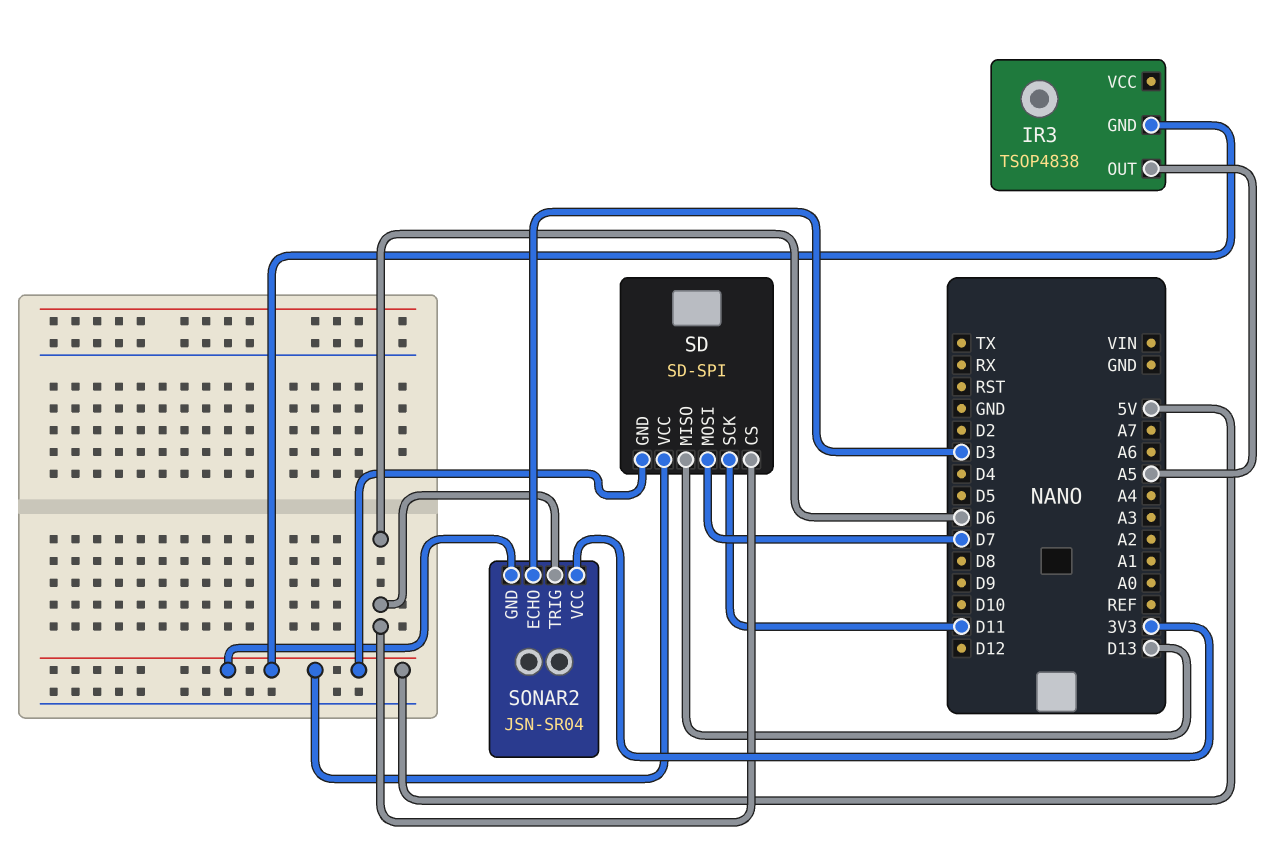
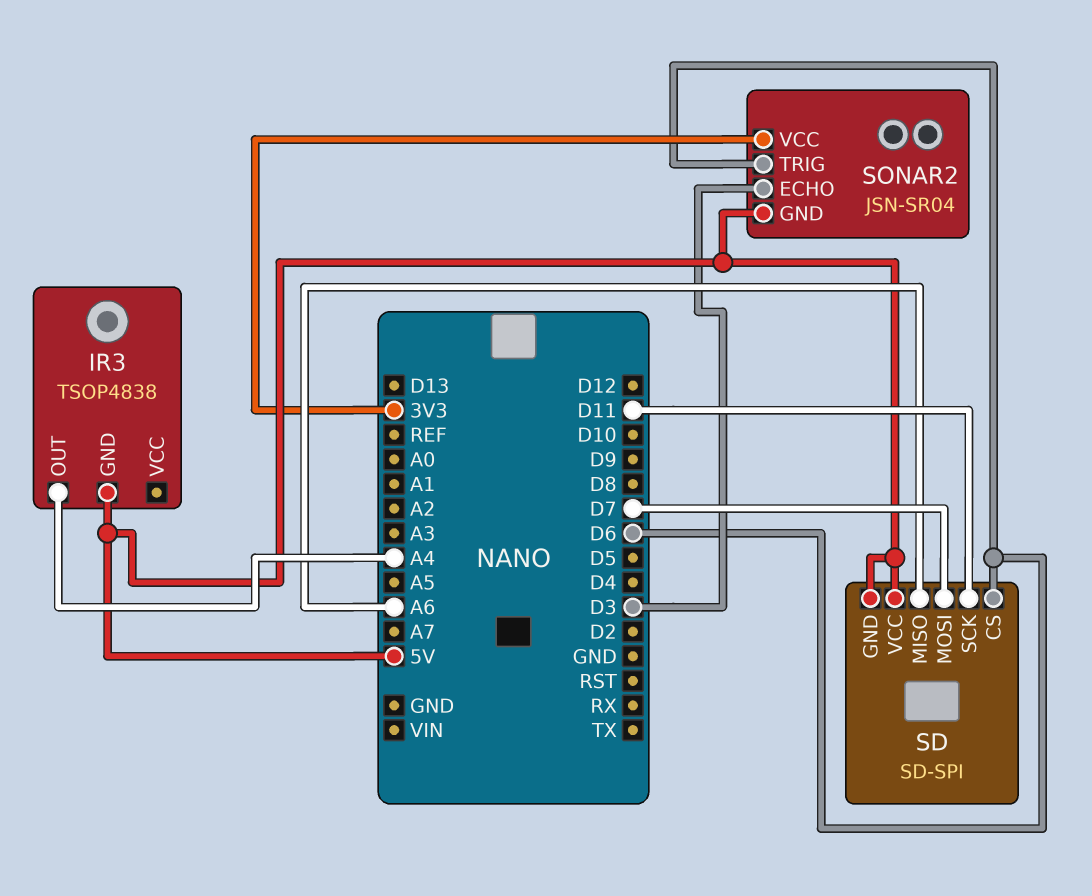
IR3 pin OUT: A5 -> A4
SD pin MISO: D13 -> A6

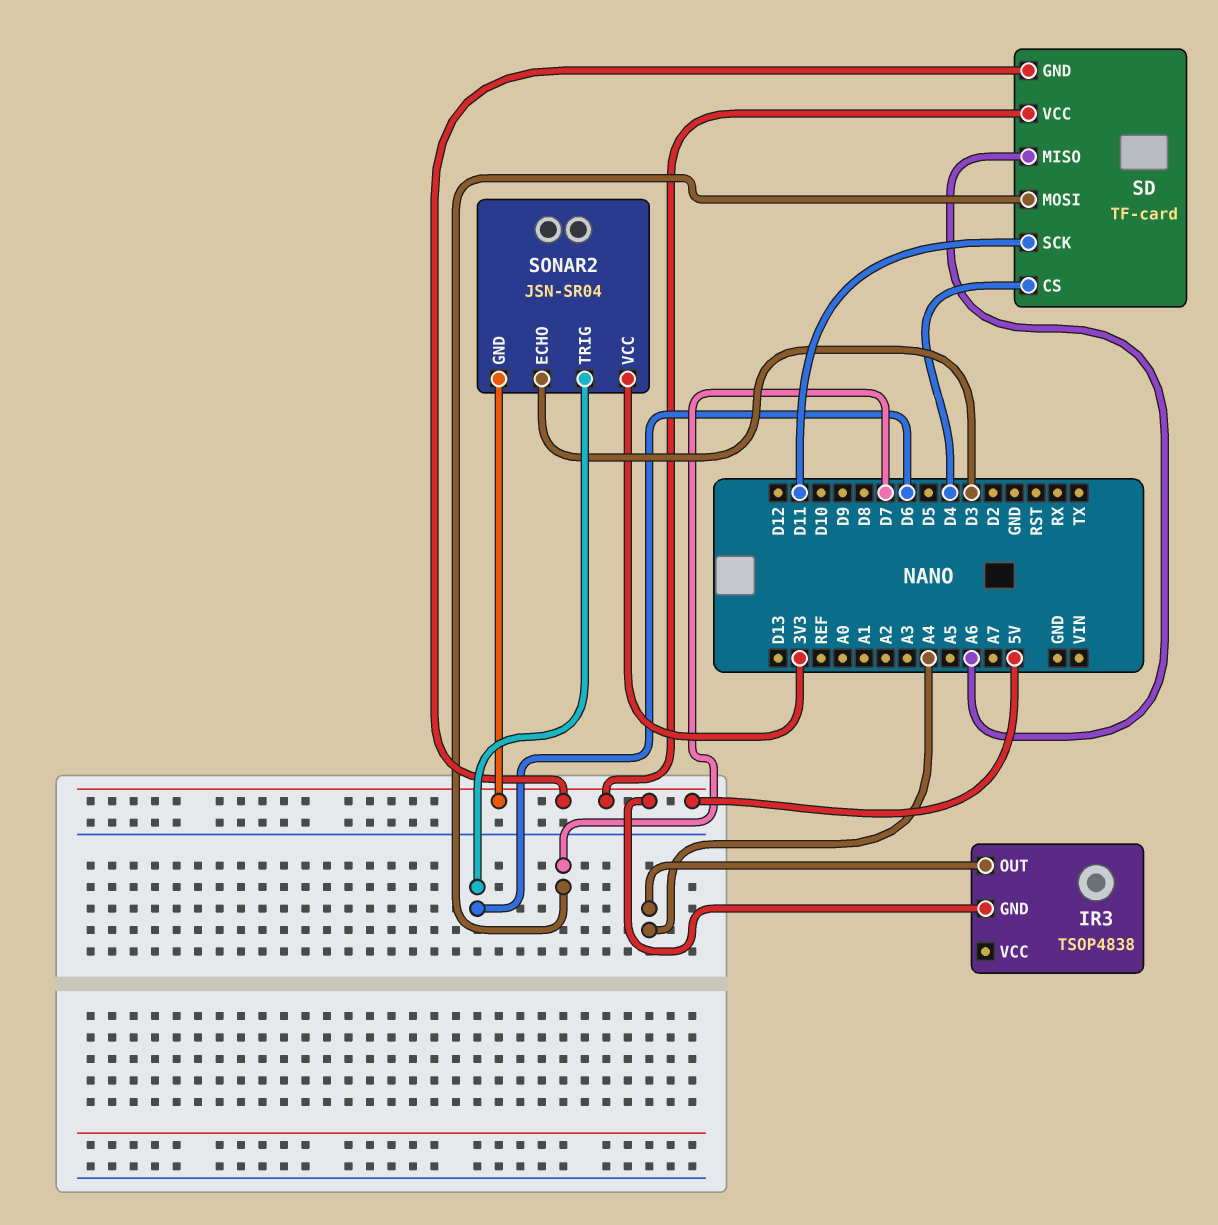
SD: SD-SPI -> TF-card
SD pin CS: D6 -> D4

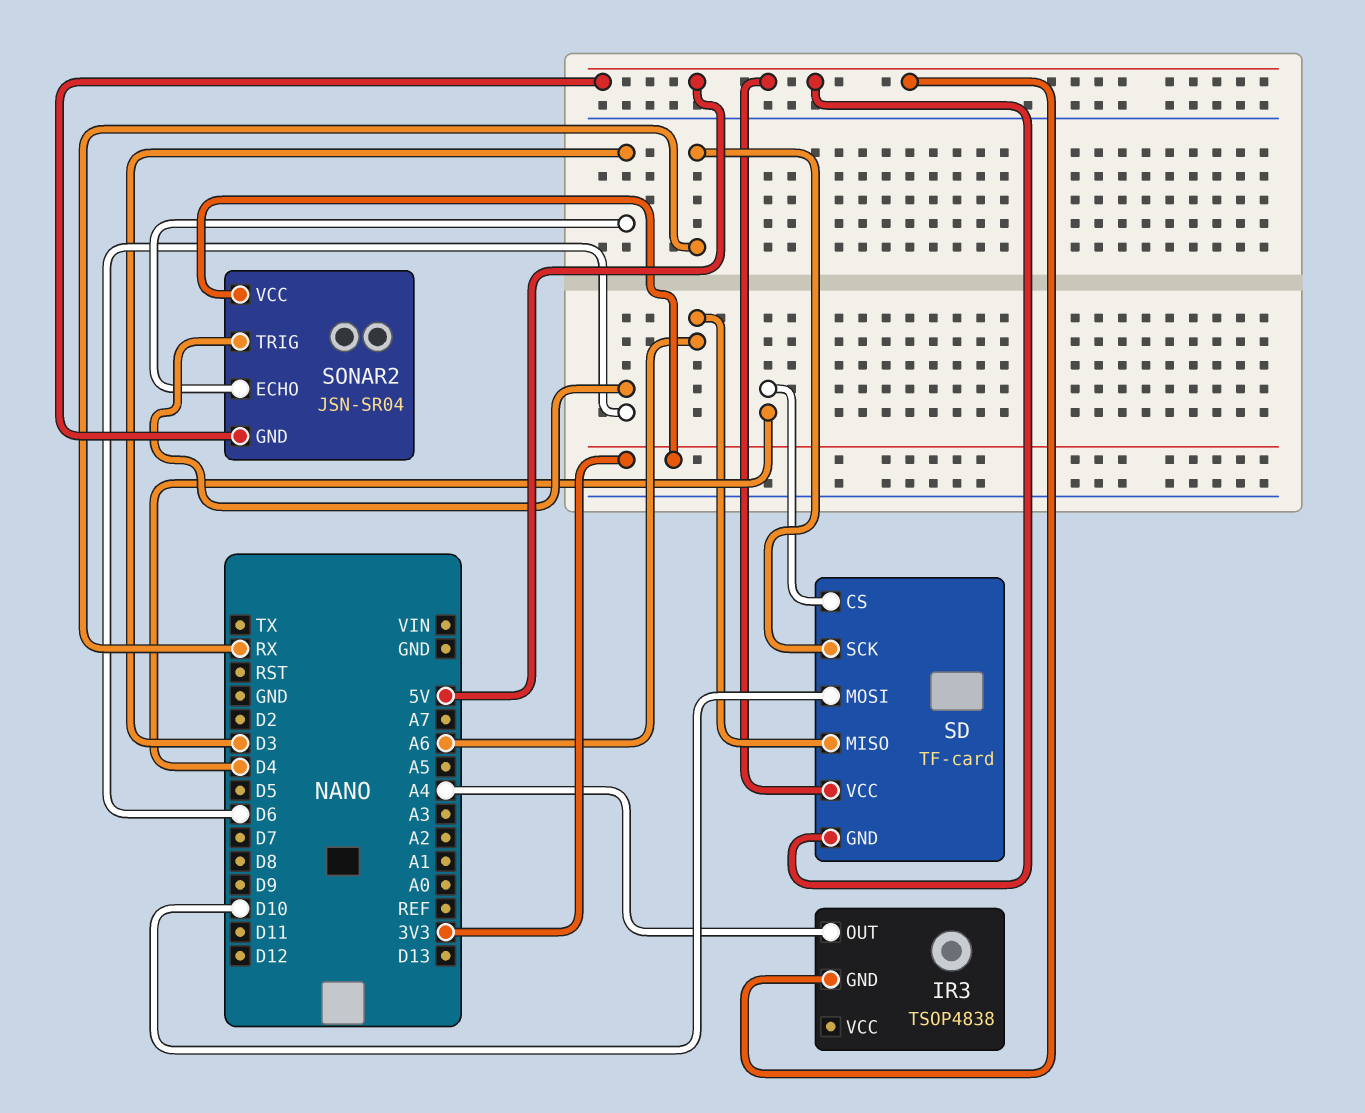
SD pin MOSI: D7 -> D10
SD pin SCK: D11 -> RX

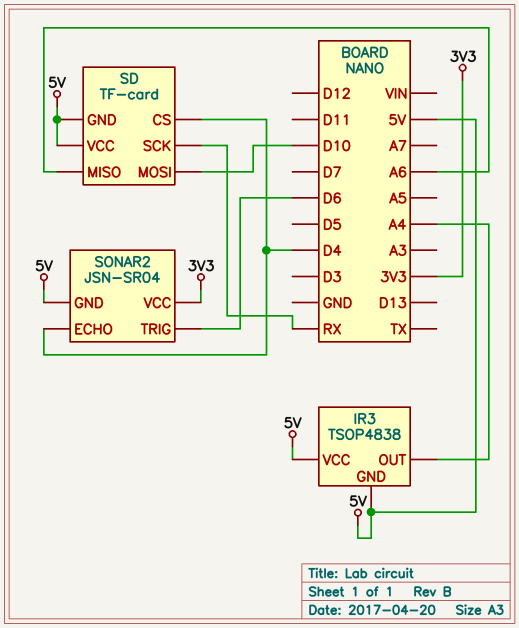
IR3 pin VCC: none -> 5V
SONAR2 pin ECHO: D3 -> D4

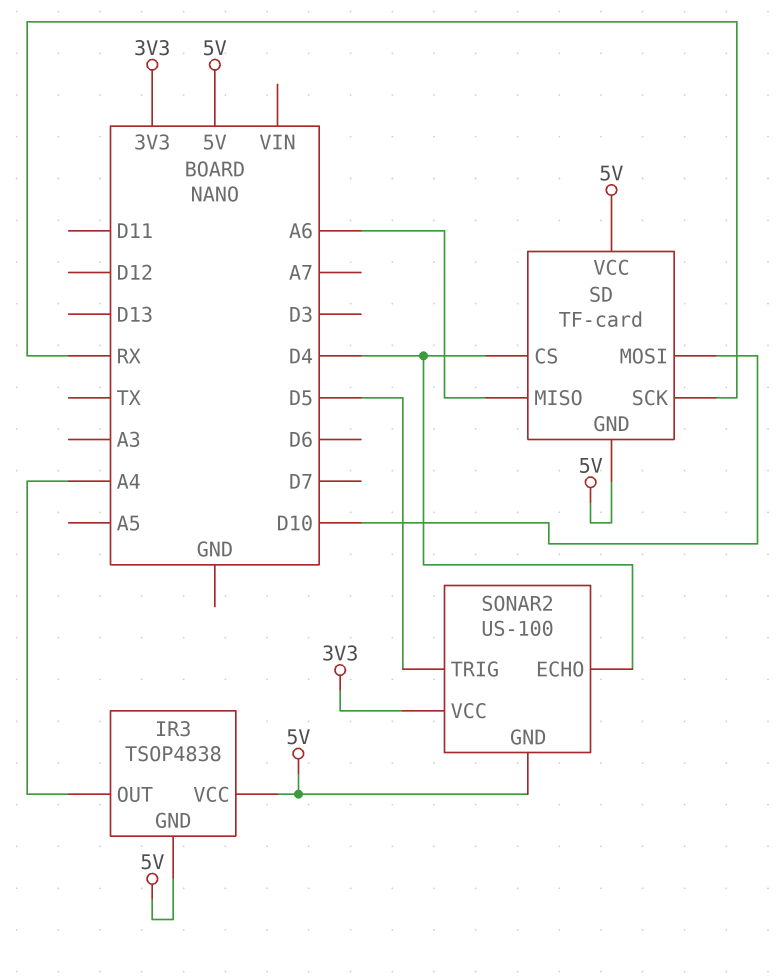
SONAR2: JSN-SR04 -> US-100
SONAR2 pin TRIG: D6 -> D5

